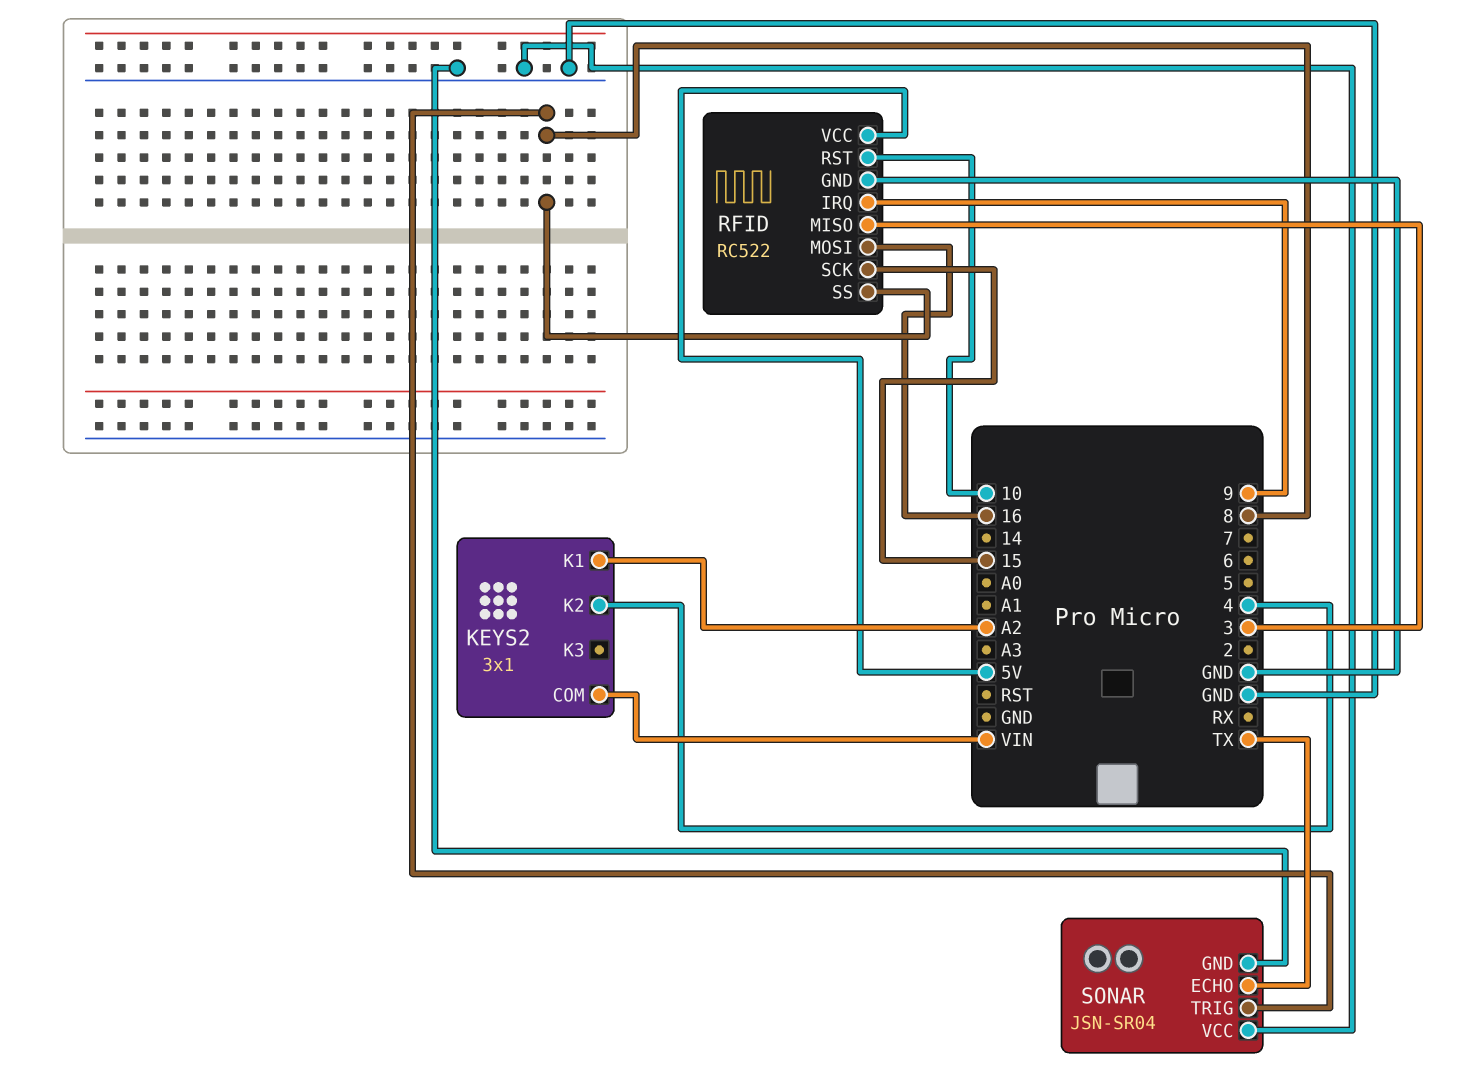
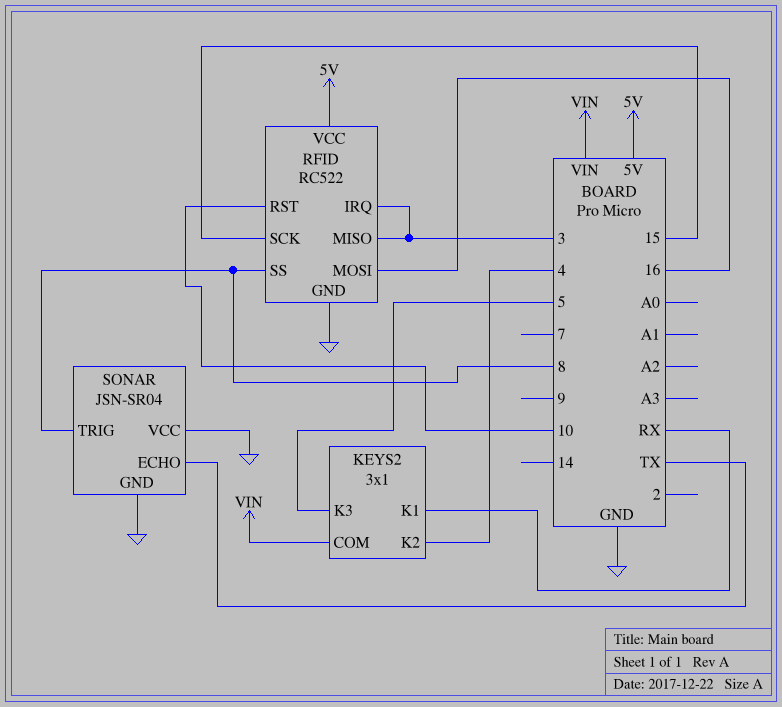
KEYS2 pin K1: A2 -> RX
KEYS2 pin K3: none -> 5
RFID pin IRQ: 9 -> 3

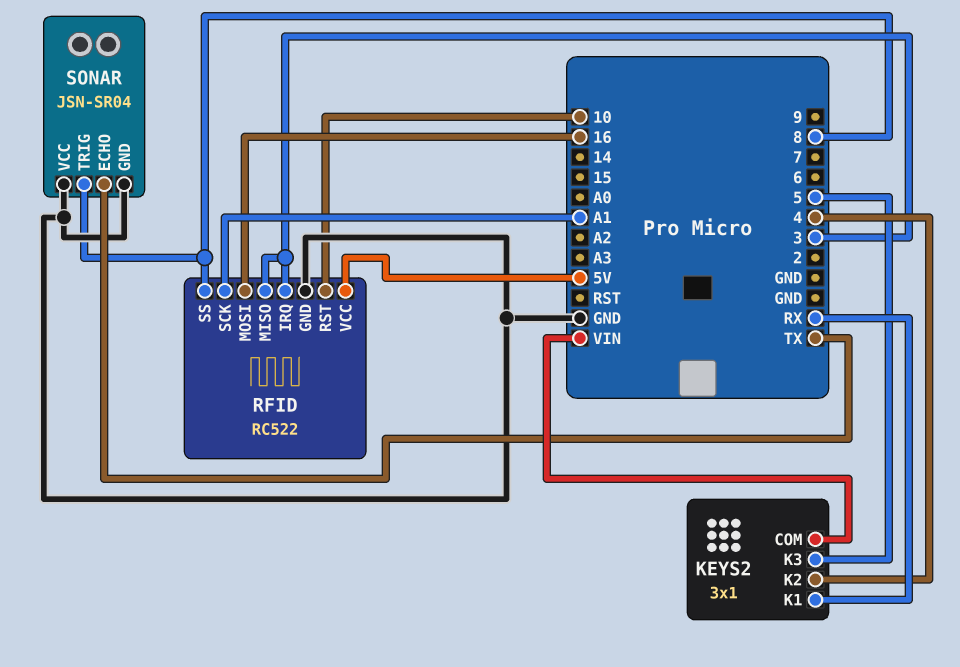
RFID pin SCK: 15 -> A1

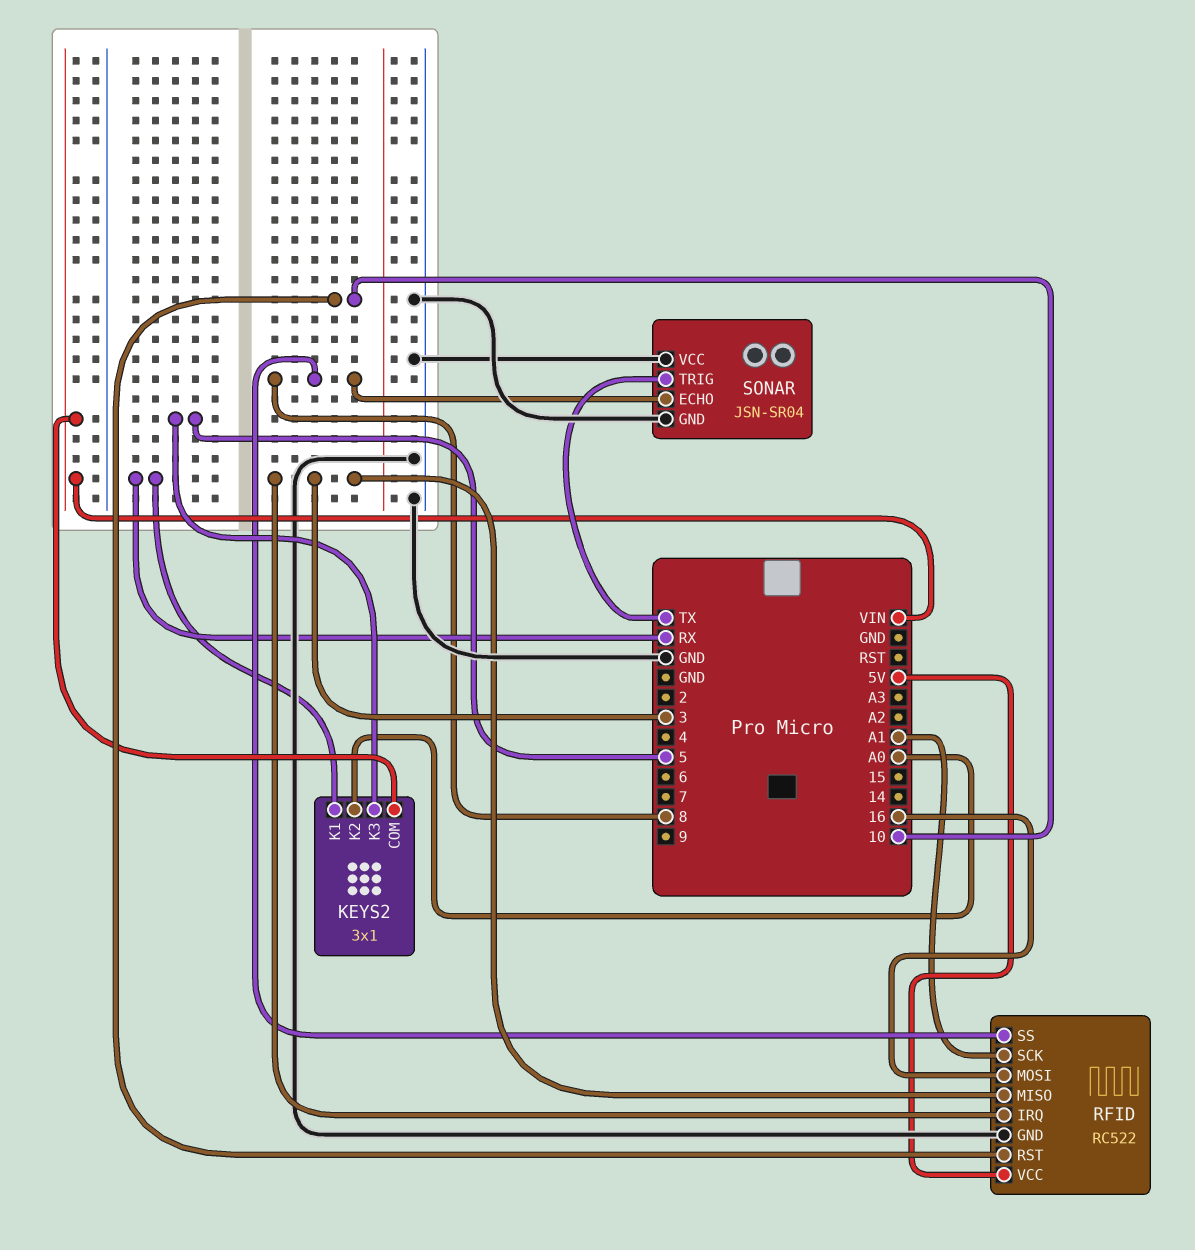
KEYS2 pin K2: 4 -> A0
SONAR pin ECHO: TX -> 8
SONAR pin TRIG: 8 -> TX

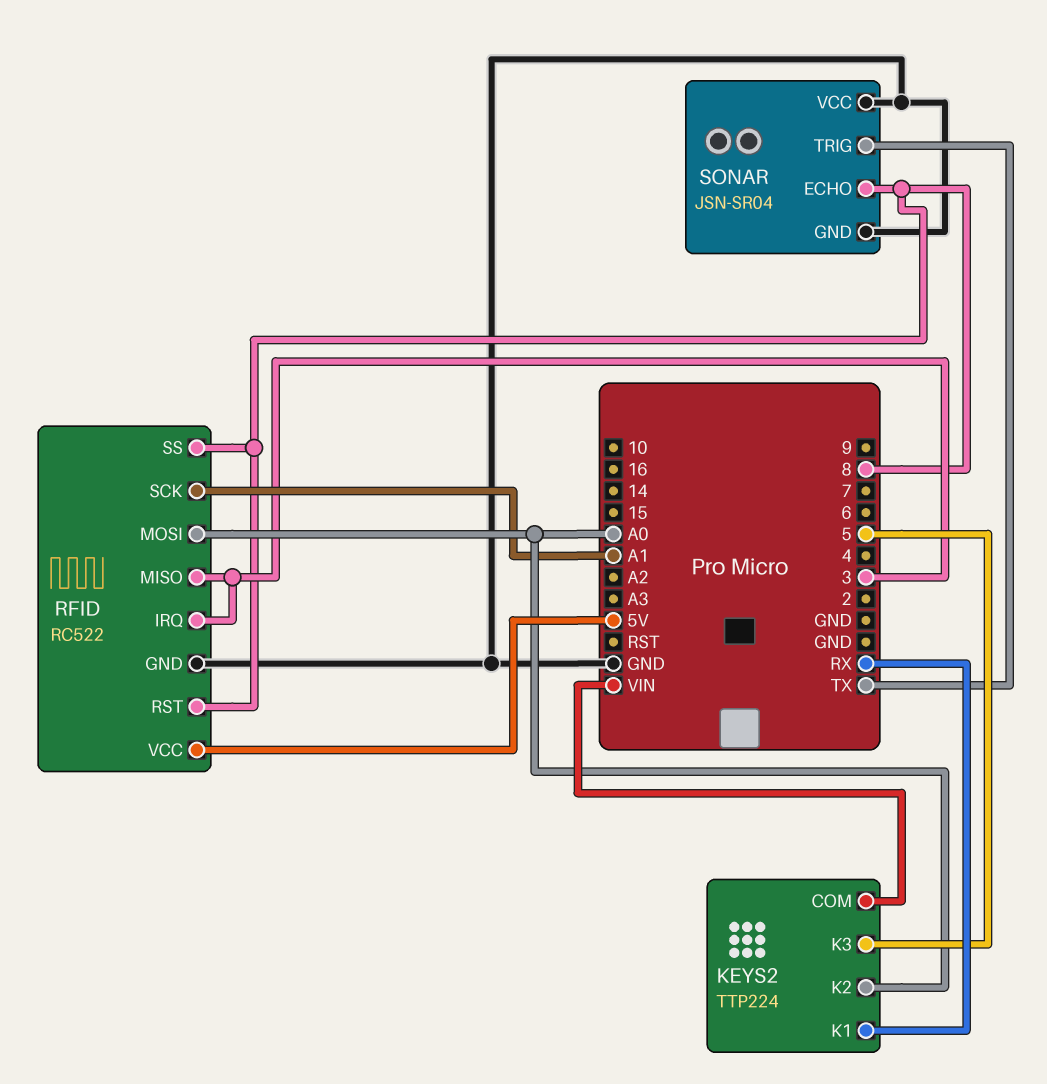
KEYS2: 3x1 -> TTP224
RFID pin MOSI: 16 -> A0
RFID pin RST: 10 -> 8

